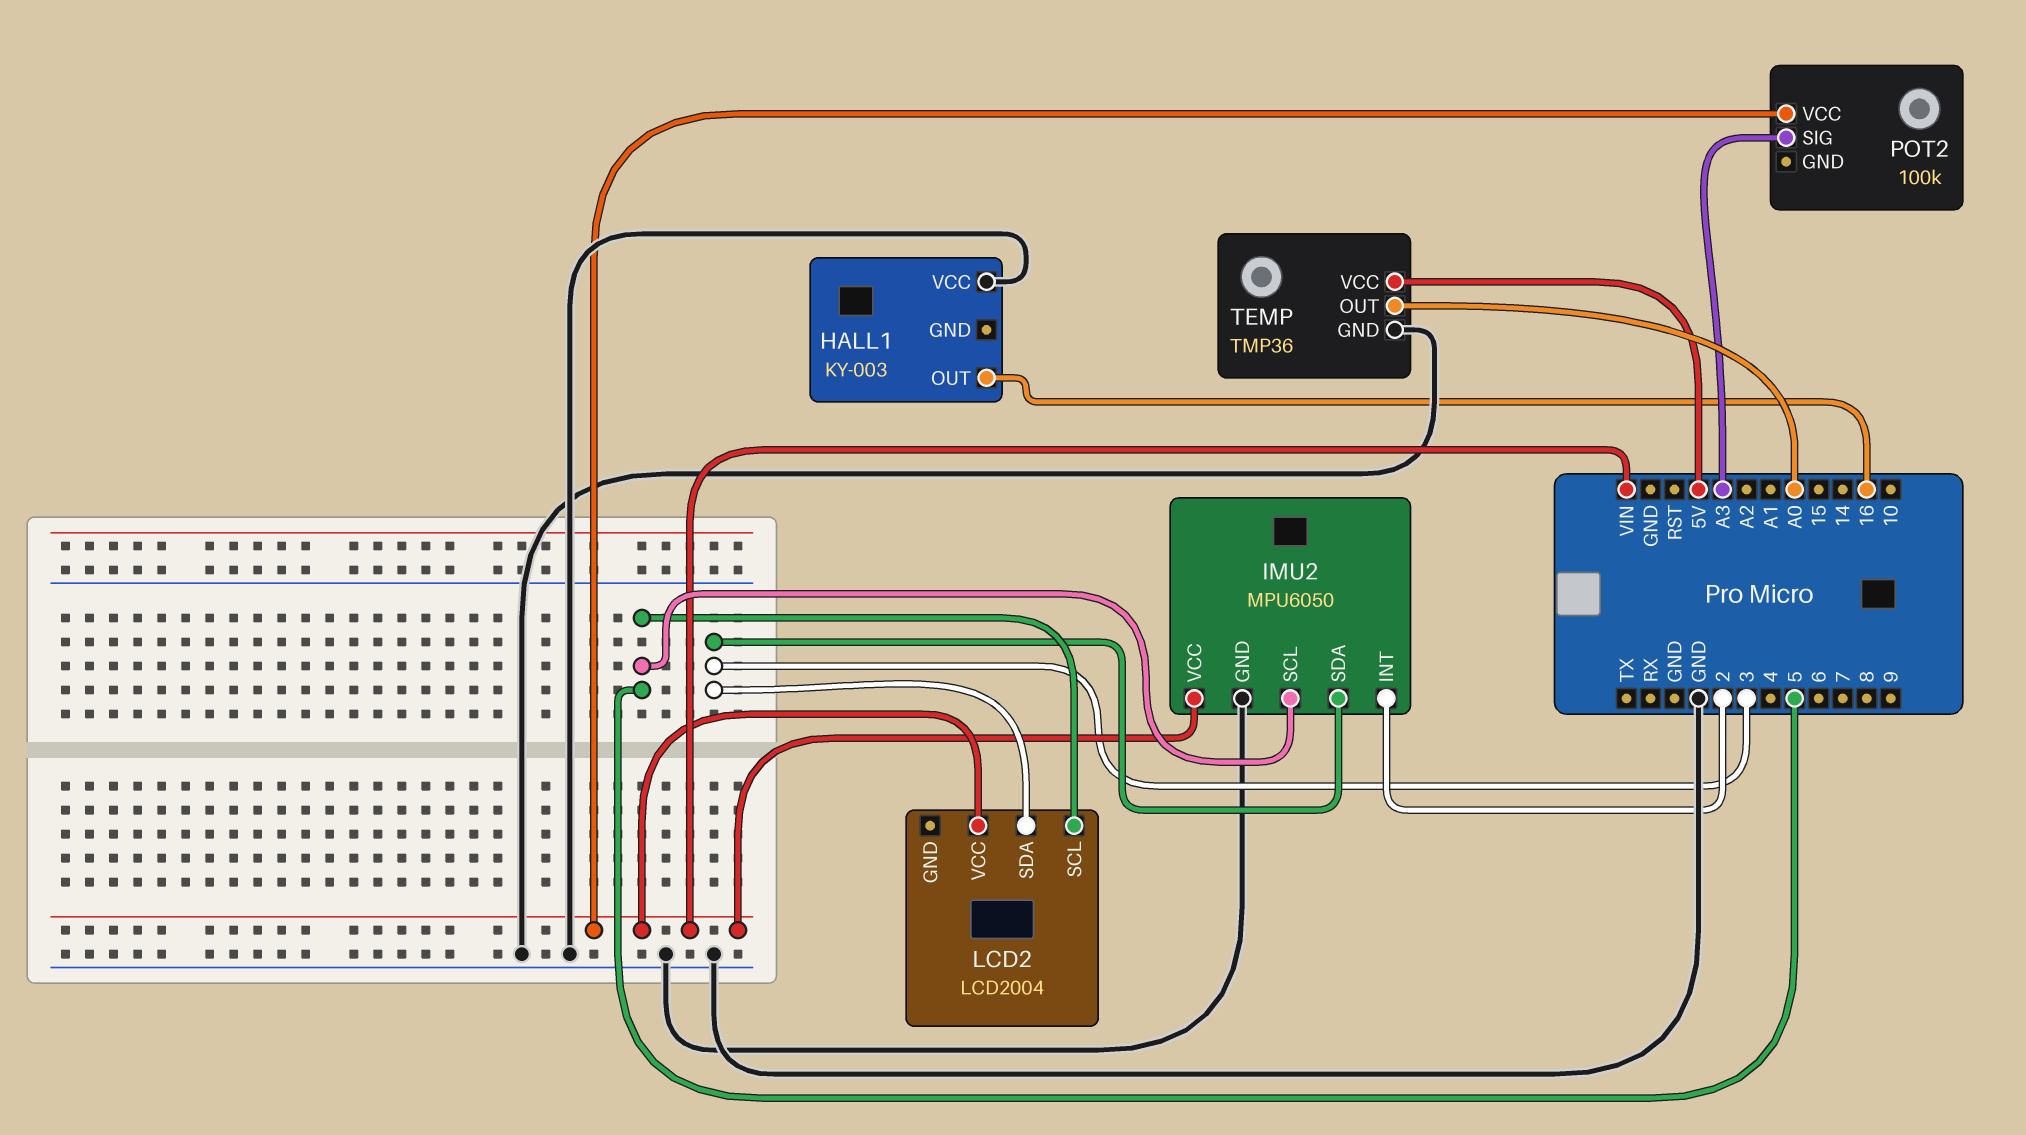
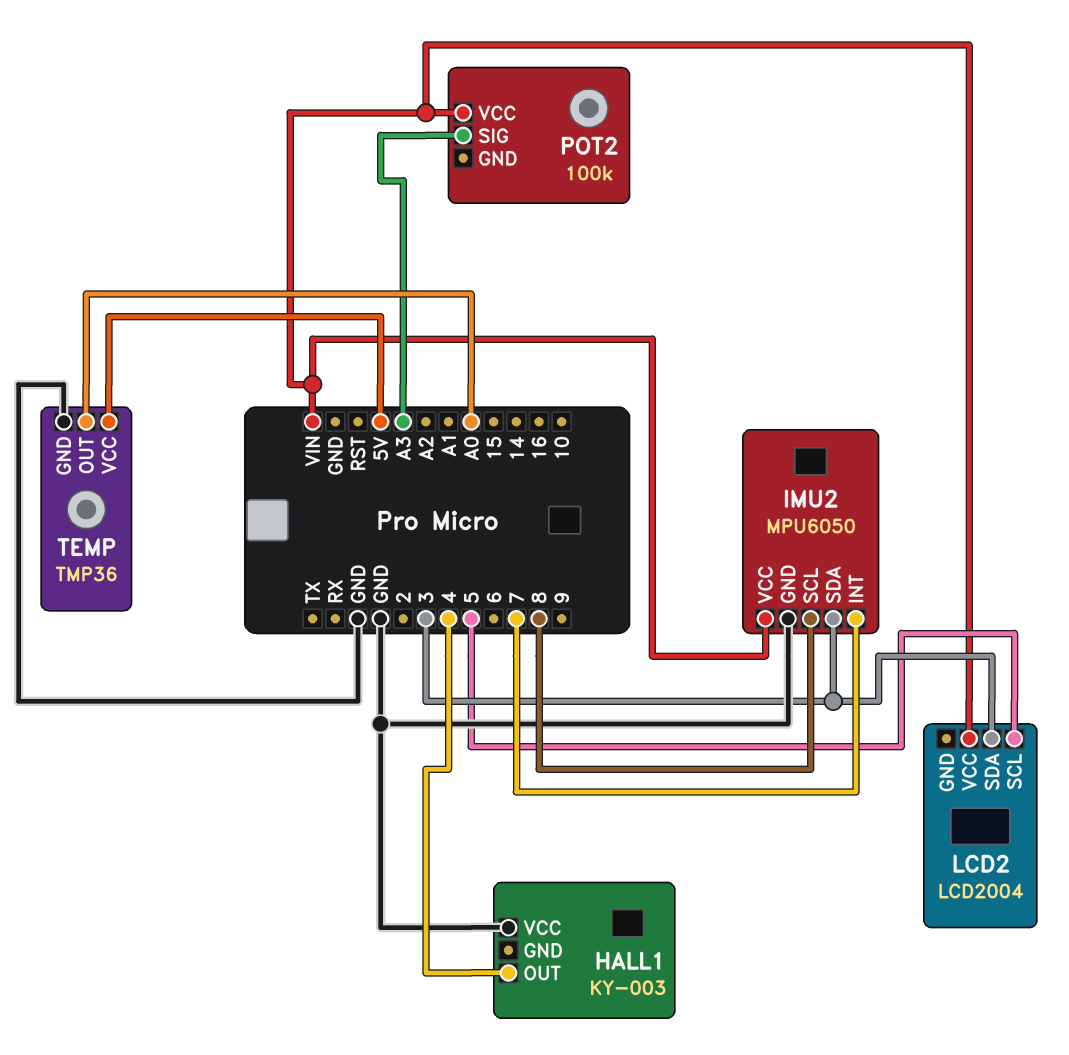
HALL1 pin OUT: 16 -> 4
IMU2 pin INT: 2 -> 7
IMU2 pin SCL: 5 -> 8

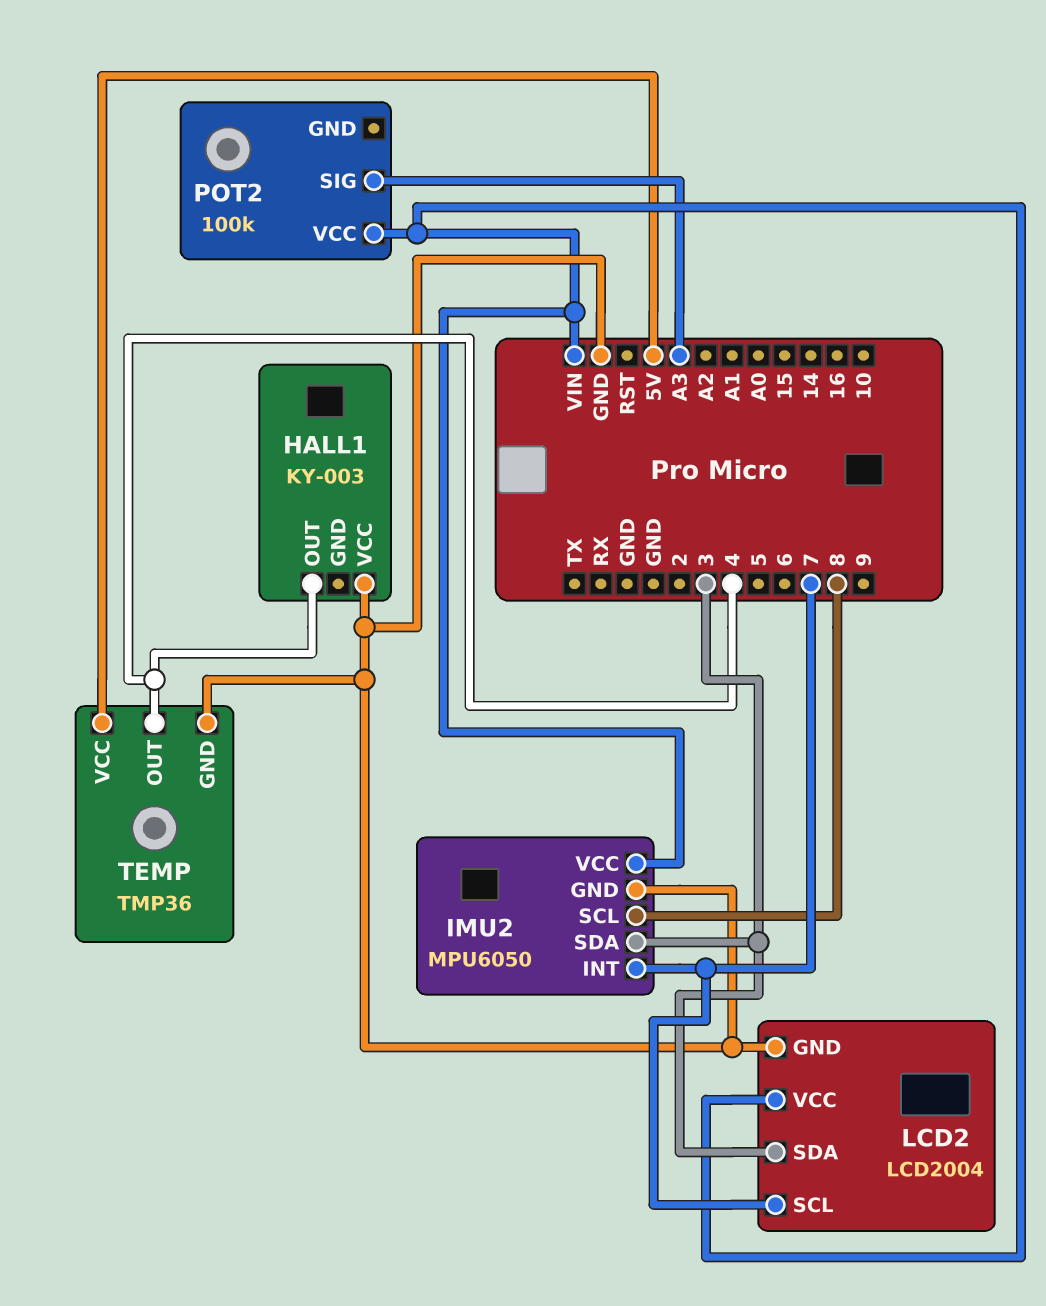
LCD2 pin GND: none -> GND
LCD2 pin SCL: 5 -> 7
TEMP pin OUT: A0 -> 4

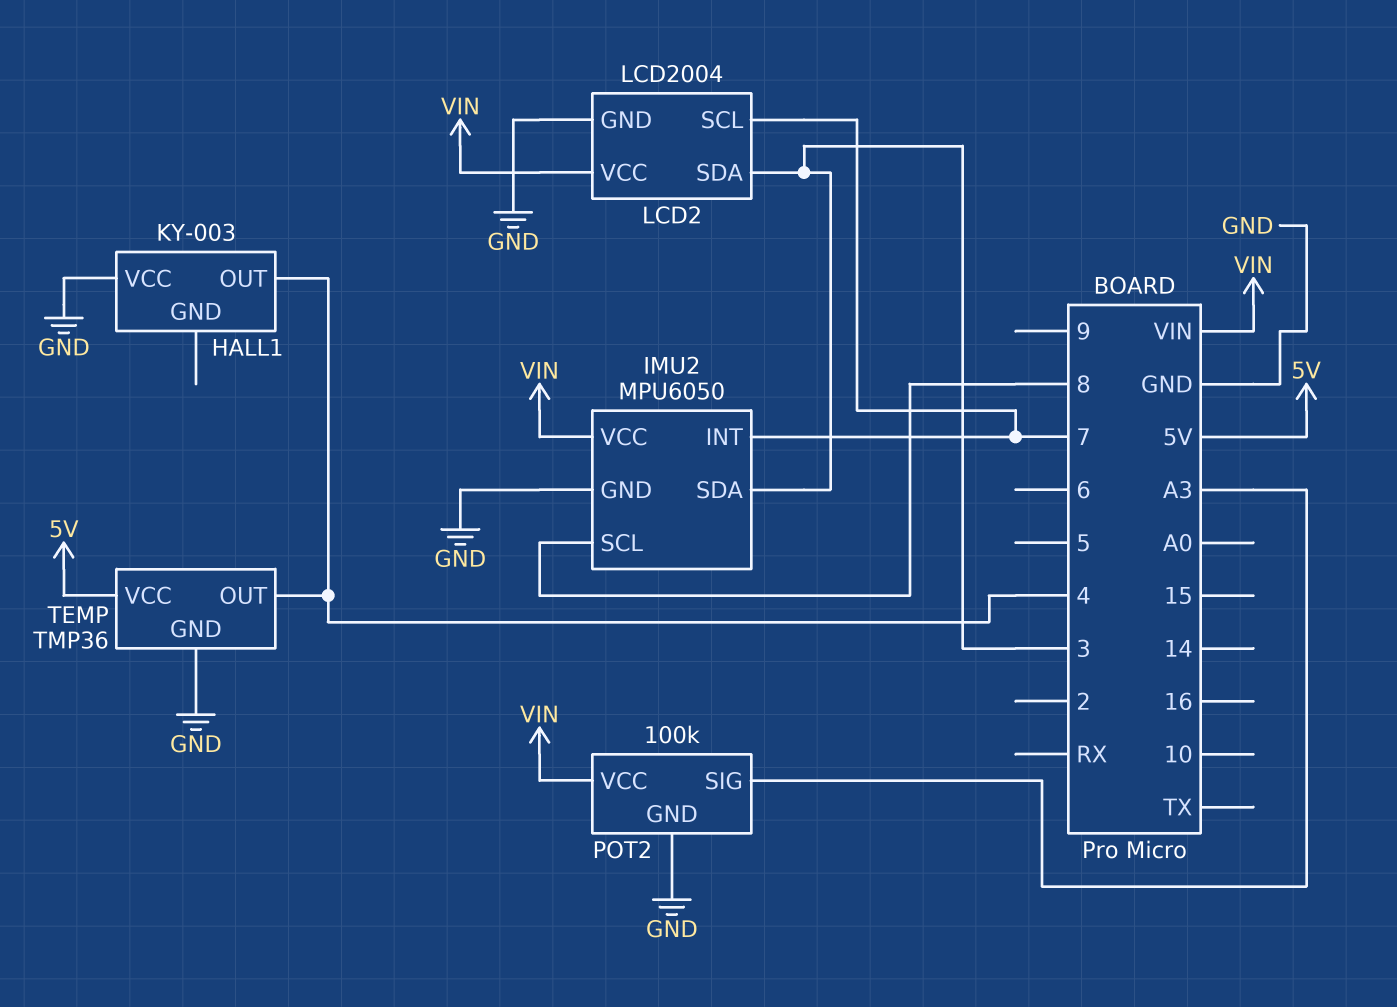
POT2 pin GND: none -> GND

